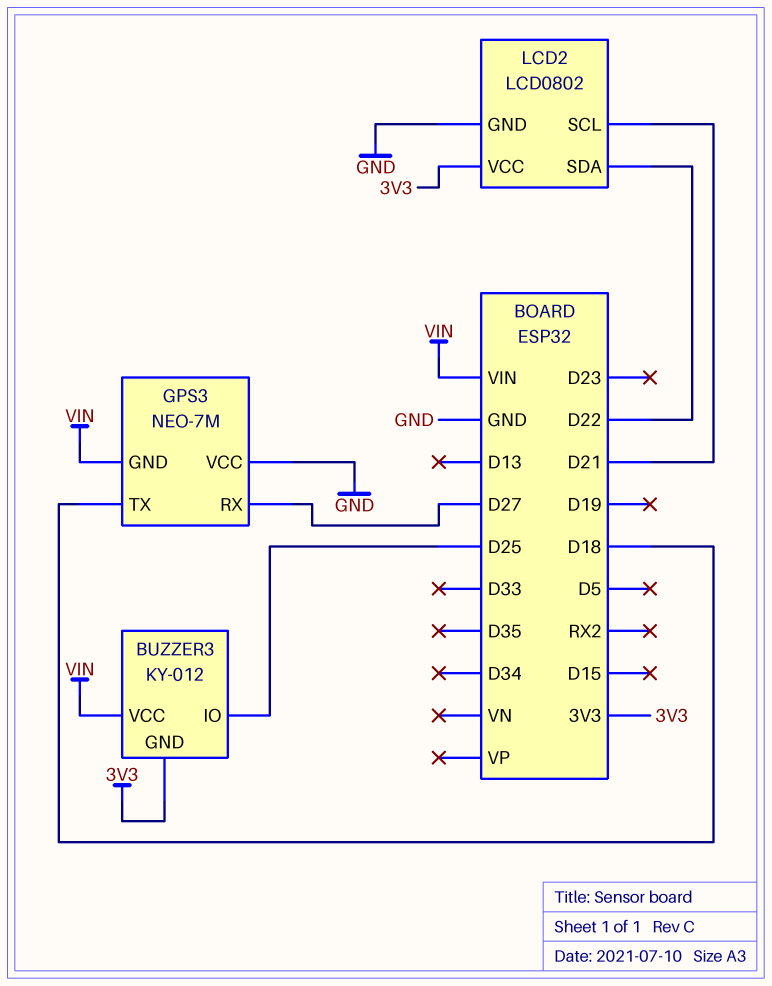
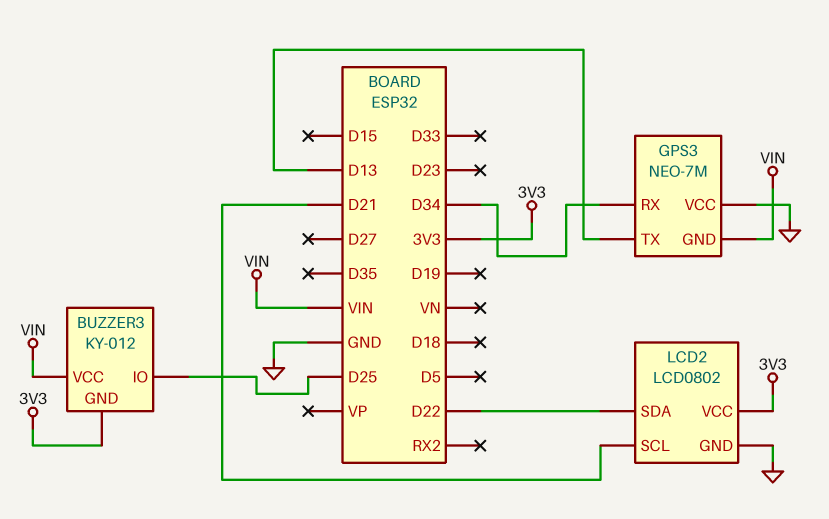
GPS3 pin RX: D27 -> D34
GPS3 pin TX: D18 -> D13

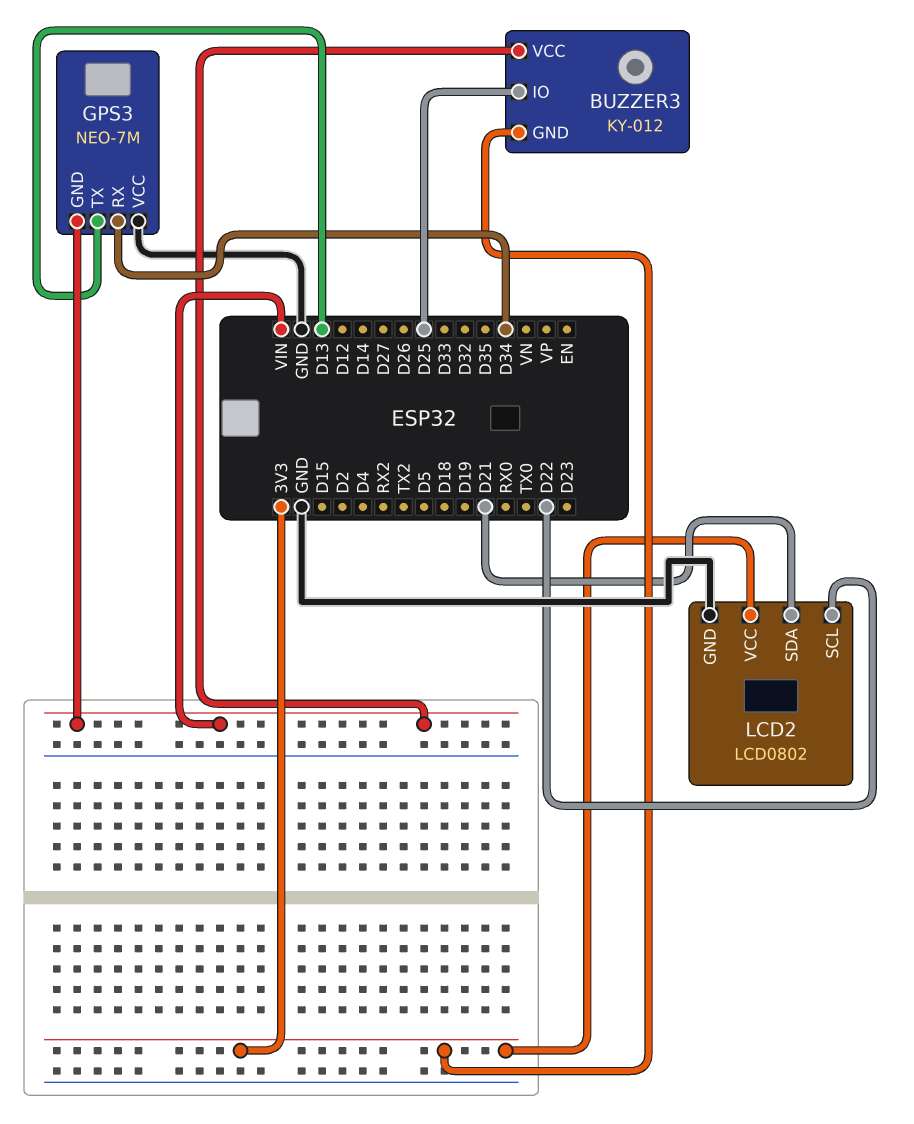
LCD2 pin SCL: D21 -> D22
LCD2 pin SDA: D22 -> D21

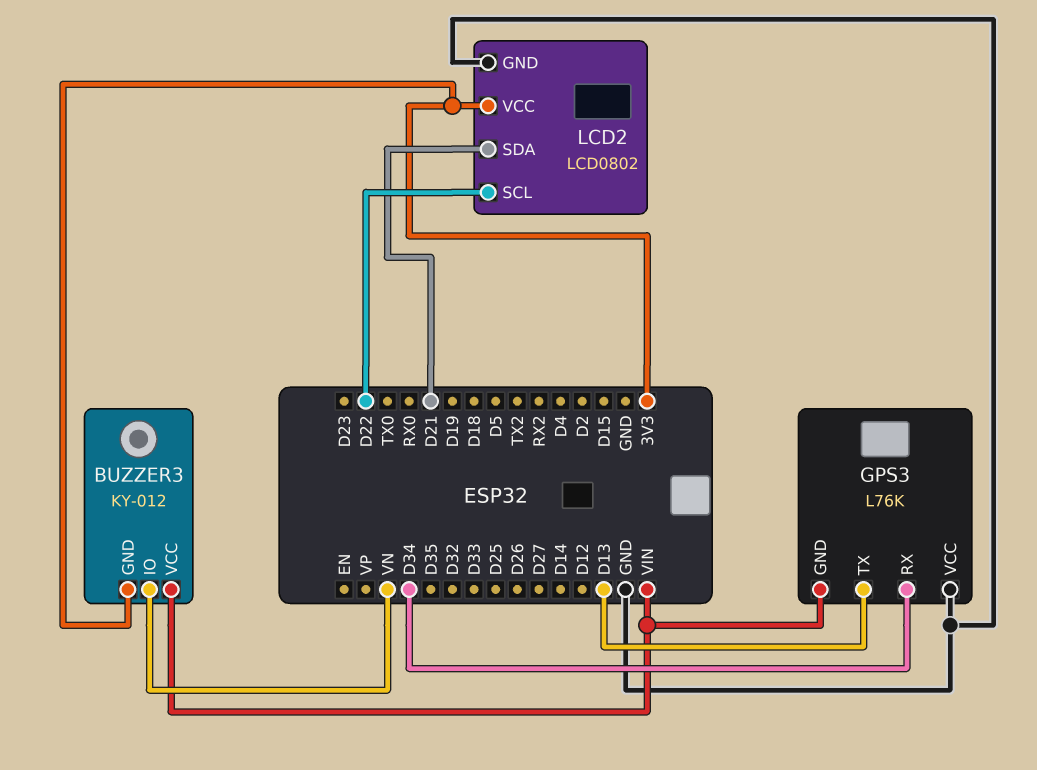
BUZZER3 pin IO: D25 -> VN
GPS3: NEO-7M -> L76K

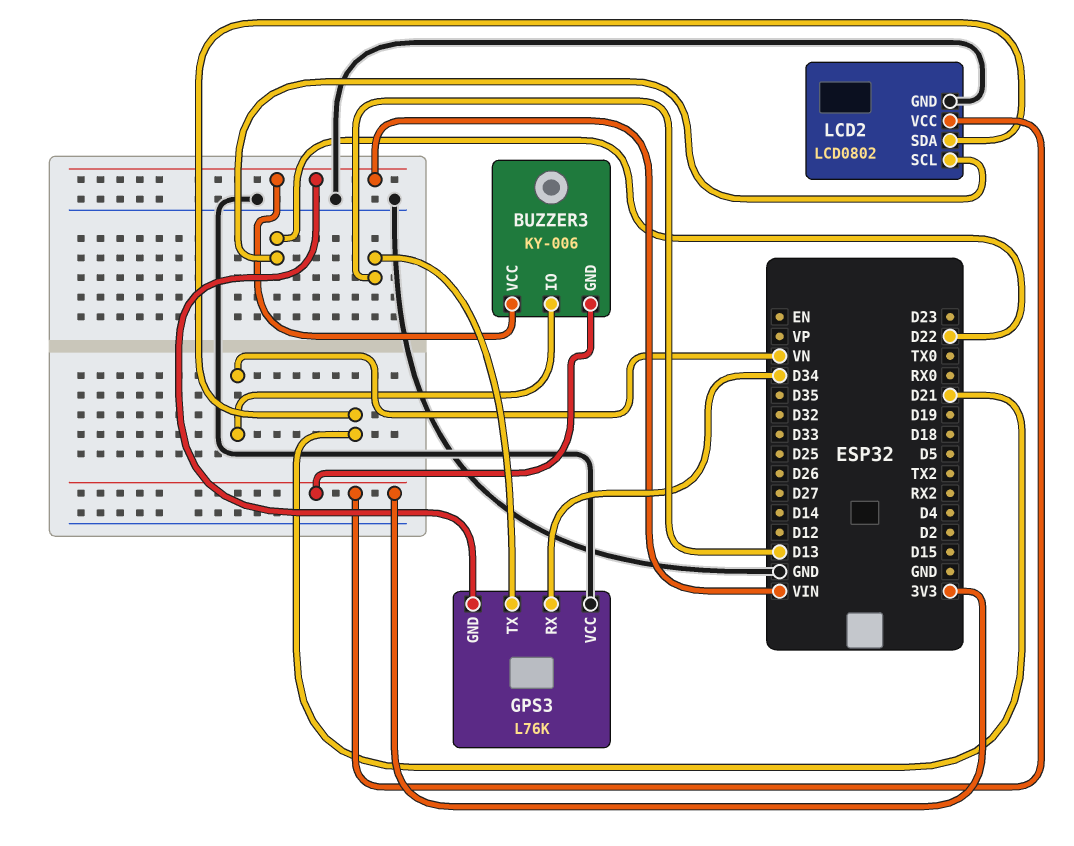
BUZZER3: KY-012 -> KY-006

